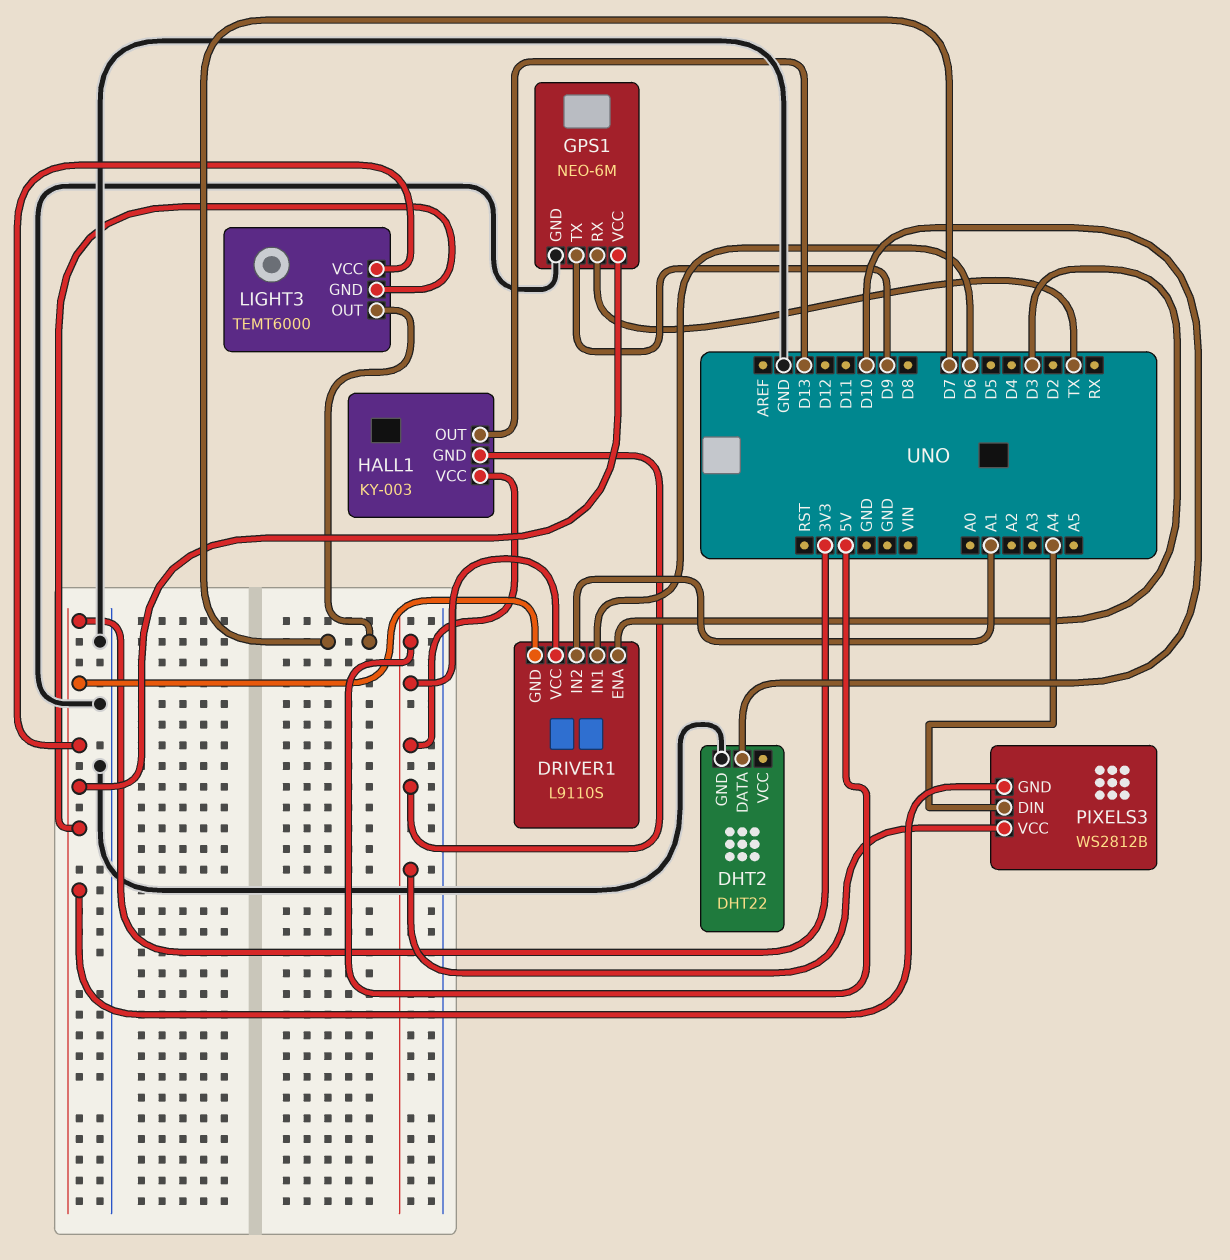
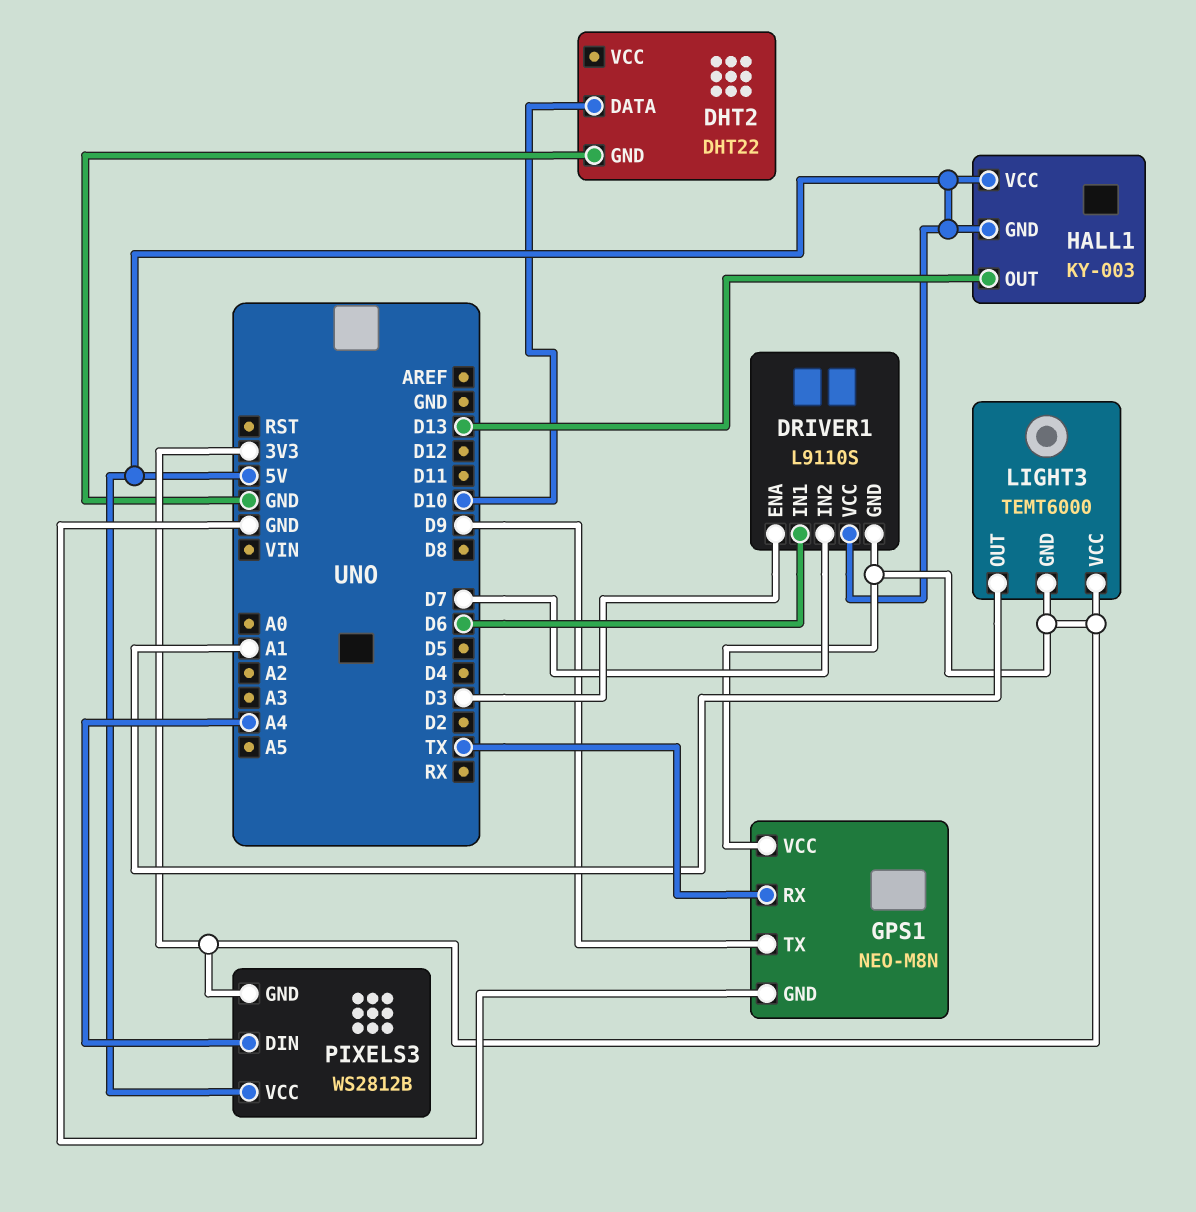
DRIVER1 pin IN2: A1 -> D7
GPS1: NEO-6M -> NEO-M8N
LIGHT3 pin OUT: D7 -> A1

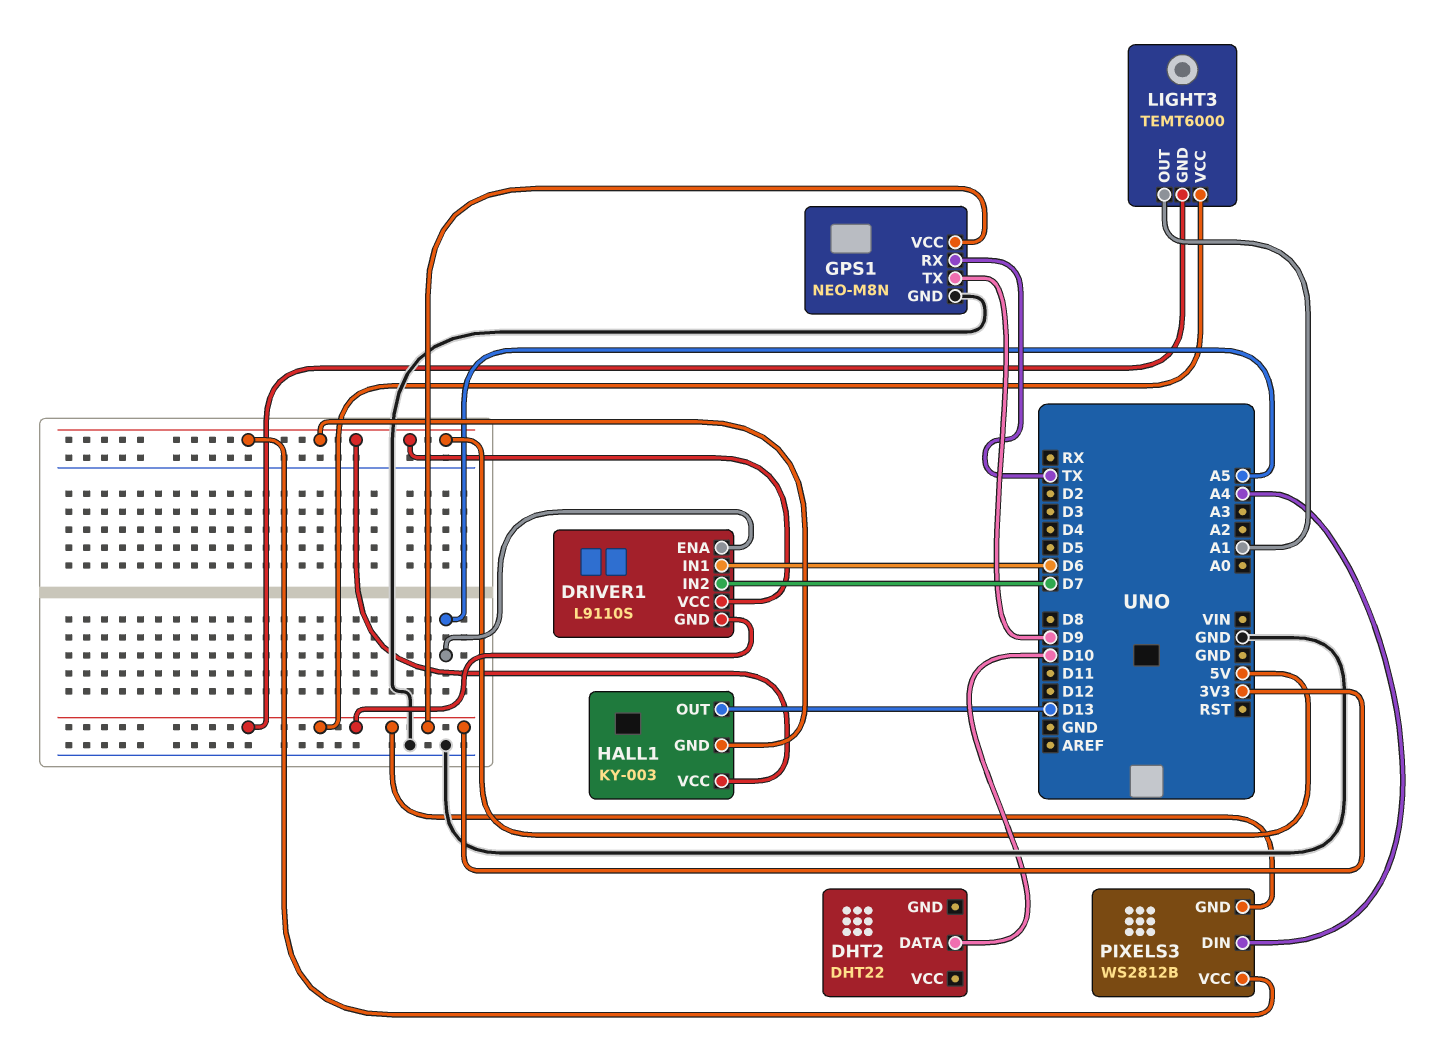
DHT2 pin GND: GND -> none
DRIVER1 pin ENA: D3 -> A5

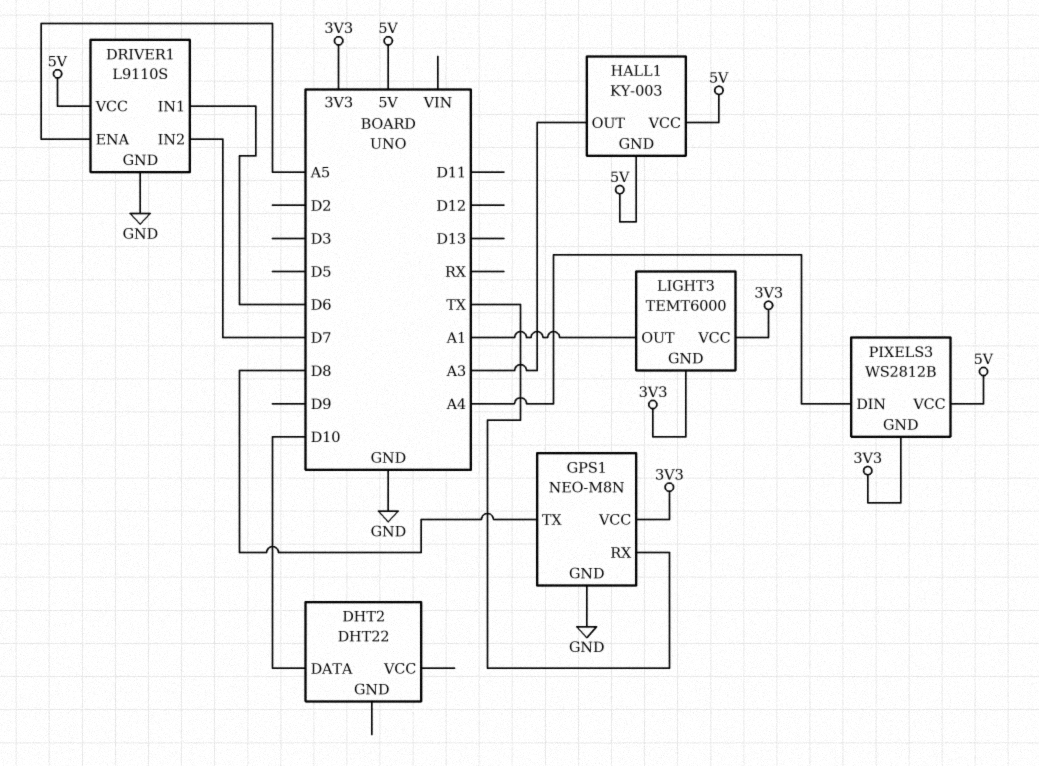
DRIVER1 pin GND: 3V3 -> GND
GPS1 pin TX: D9 -> D8
HALL1 pin OUT: D13 -> A3

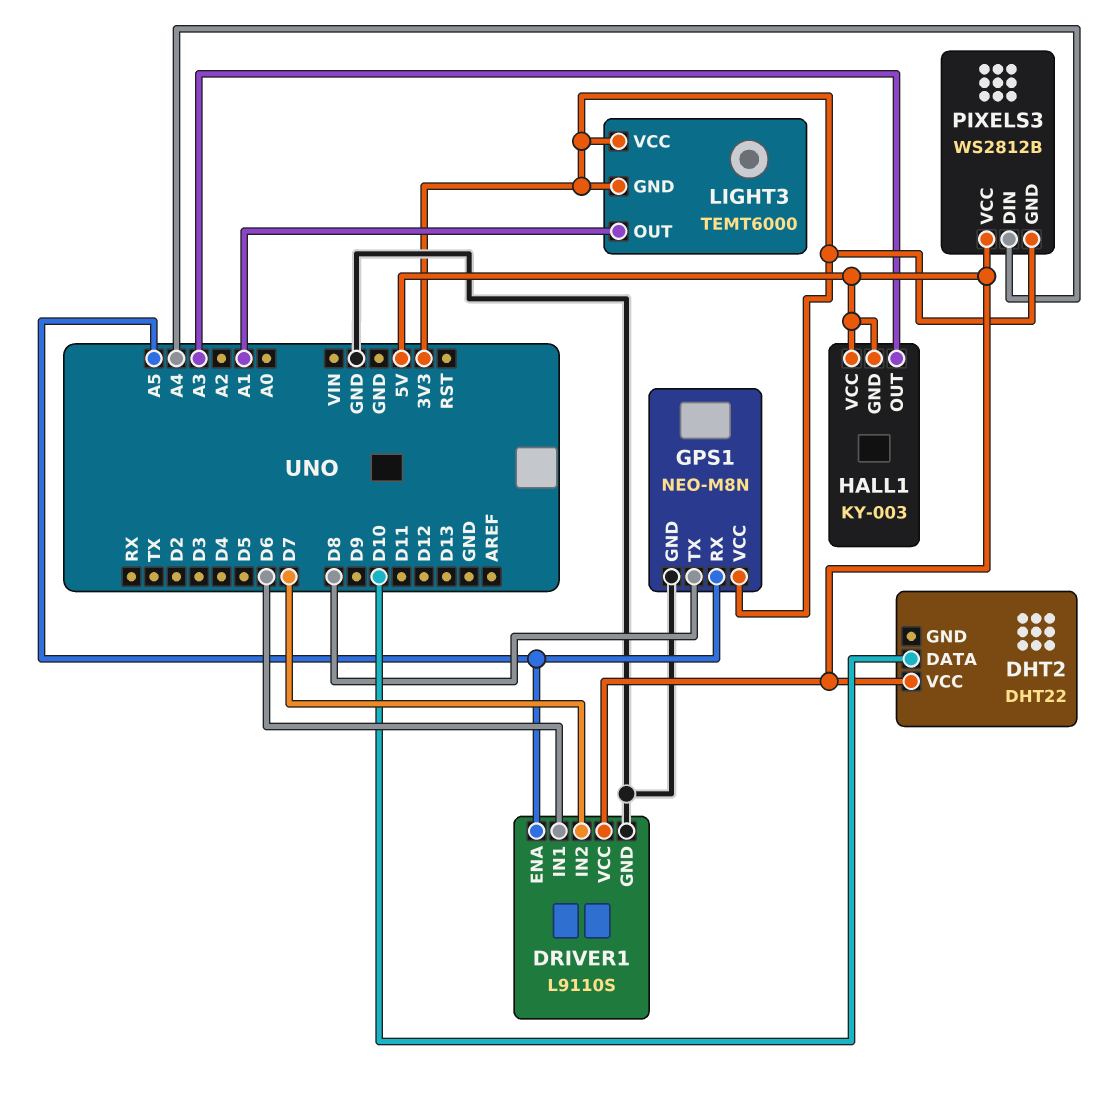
DHT2 pin VCC: none -> 5V
GPS1 pin RX: TX -> A5

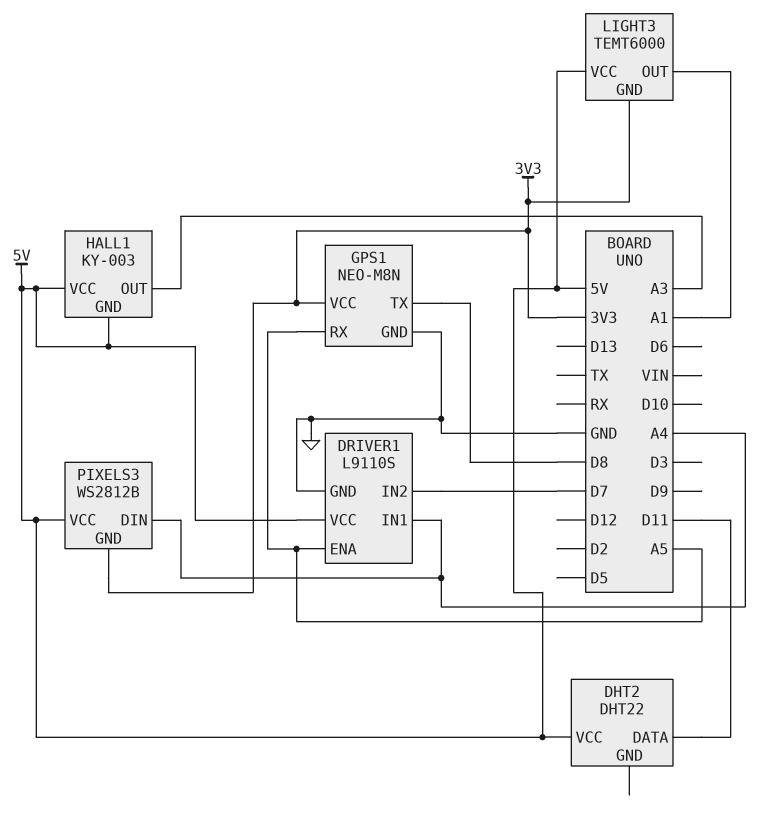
DHT2 pin DATA: D10 -> D11
DRIVER1 pin IN1: D6 -> A4
LIGHT3 pin VCC: 3V3 -> 5V

